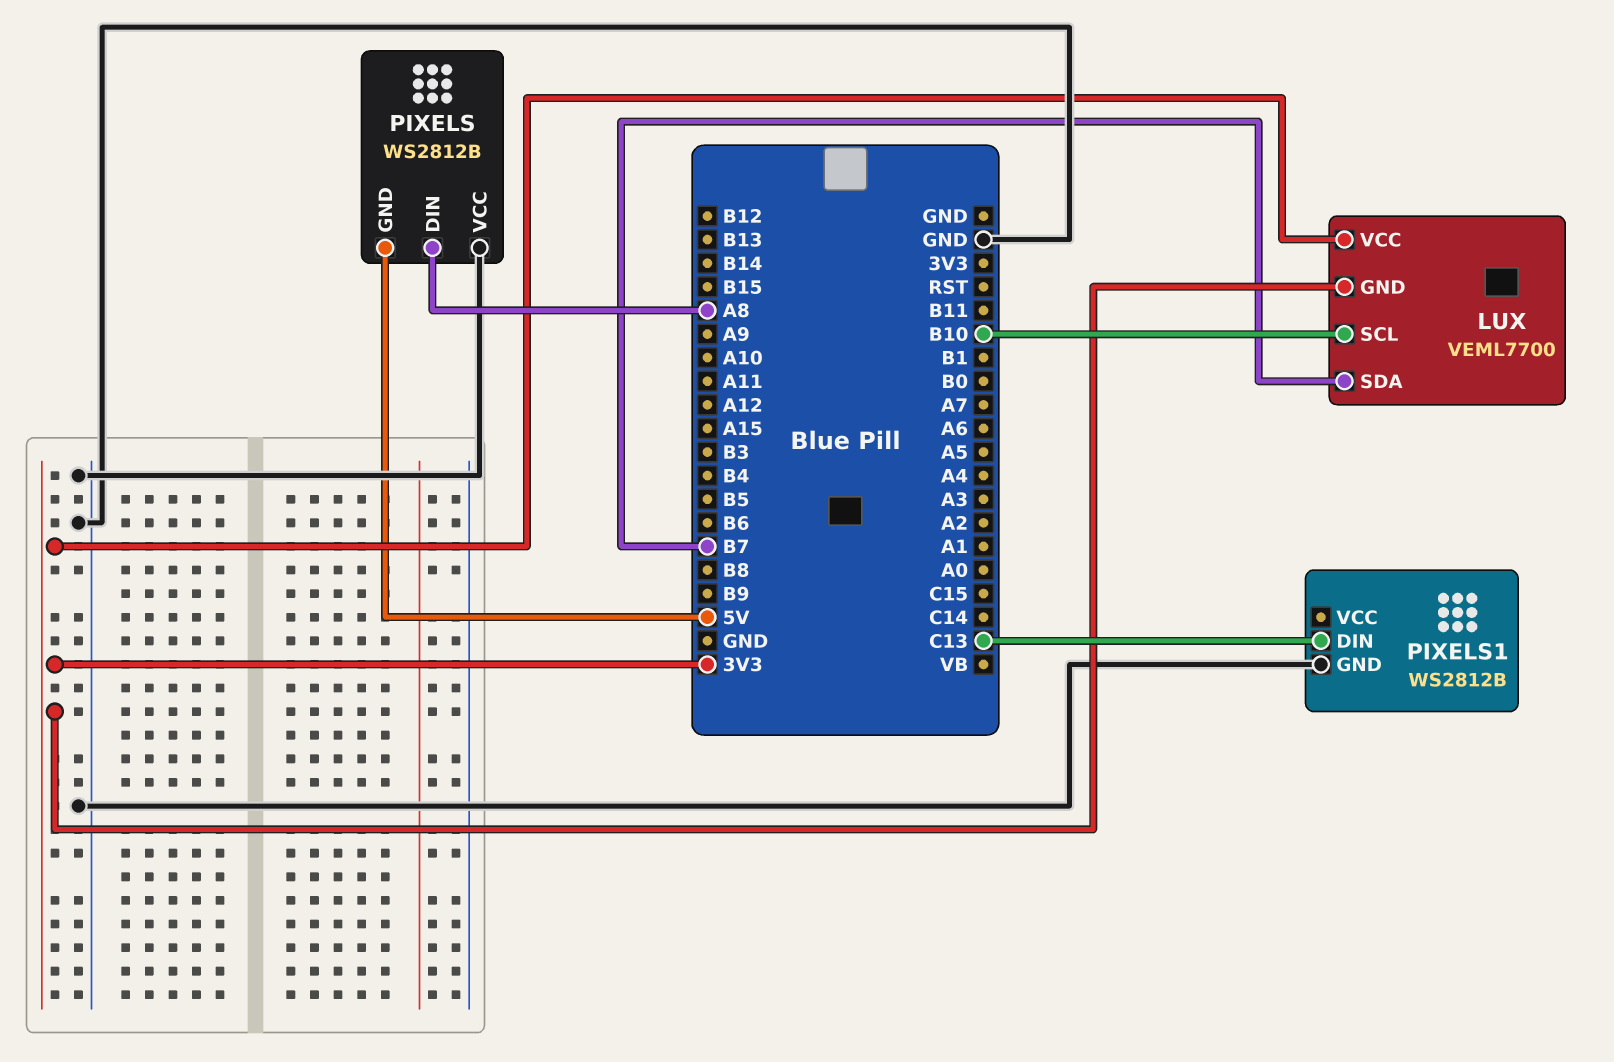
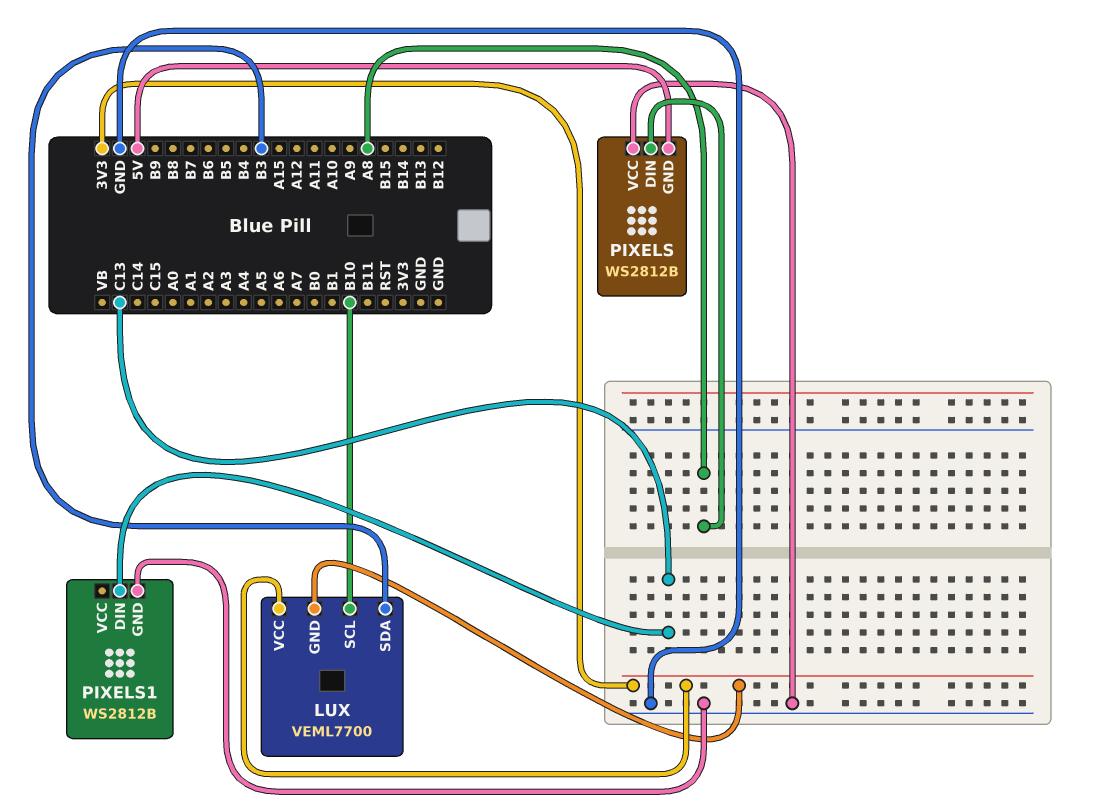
LUX pin SDA: B7 -> B3

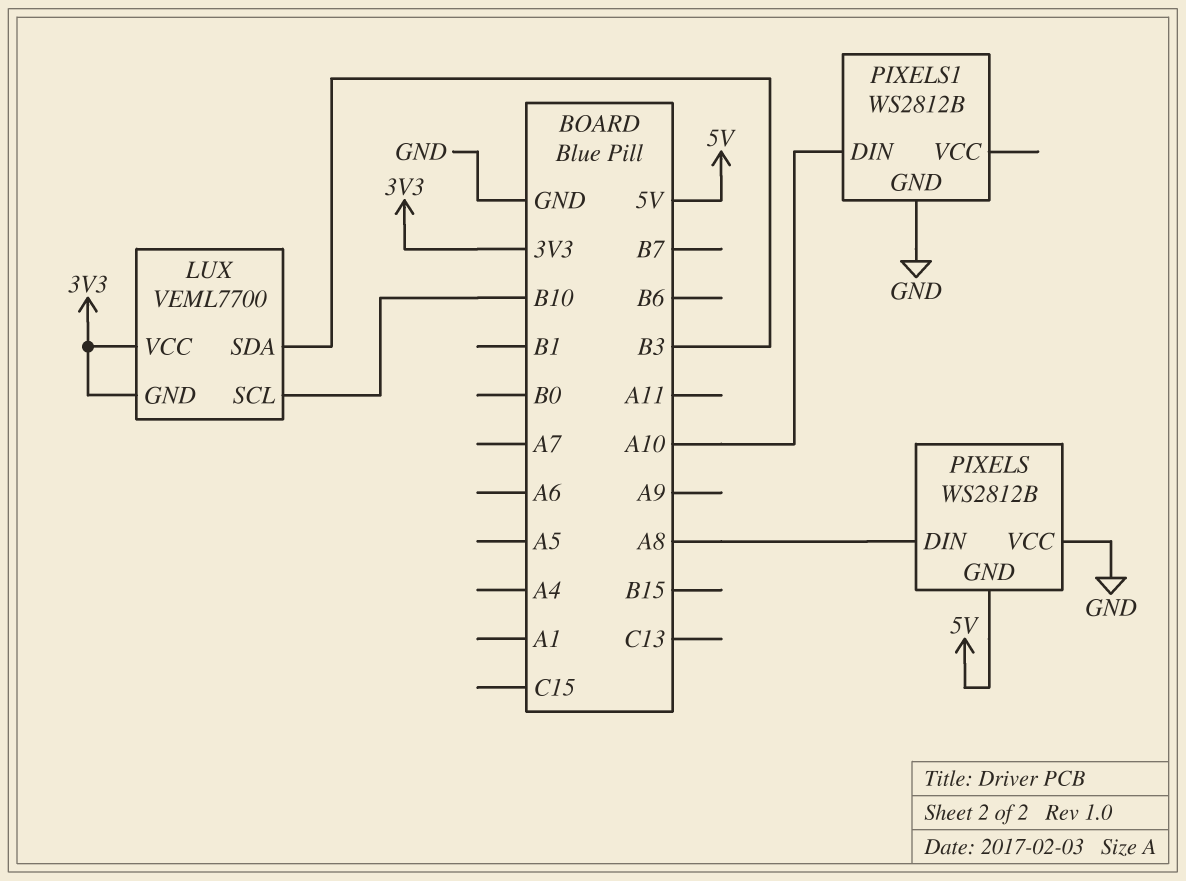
PIXELS1 pin DIN: C13 -> A10

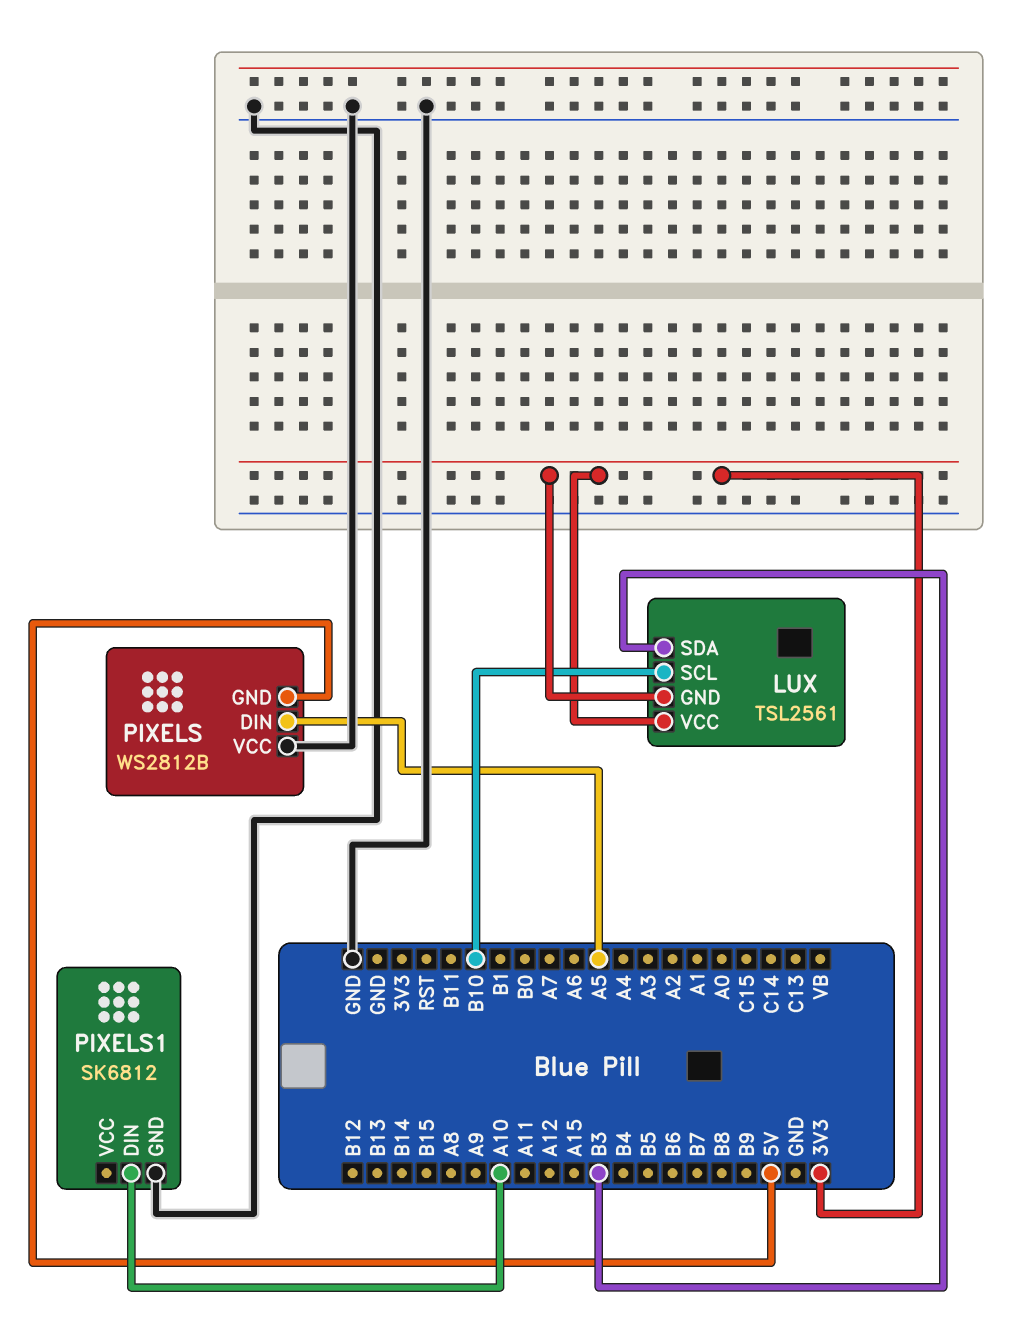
LUX: VEML7700 -> TSL2561
PIXELS pin DIN: A8 -> A5
PIXELS1: WS2812B -> SK6812

